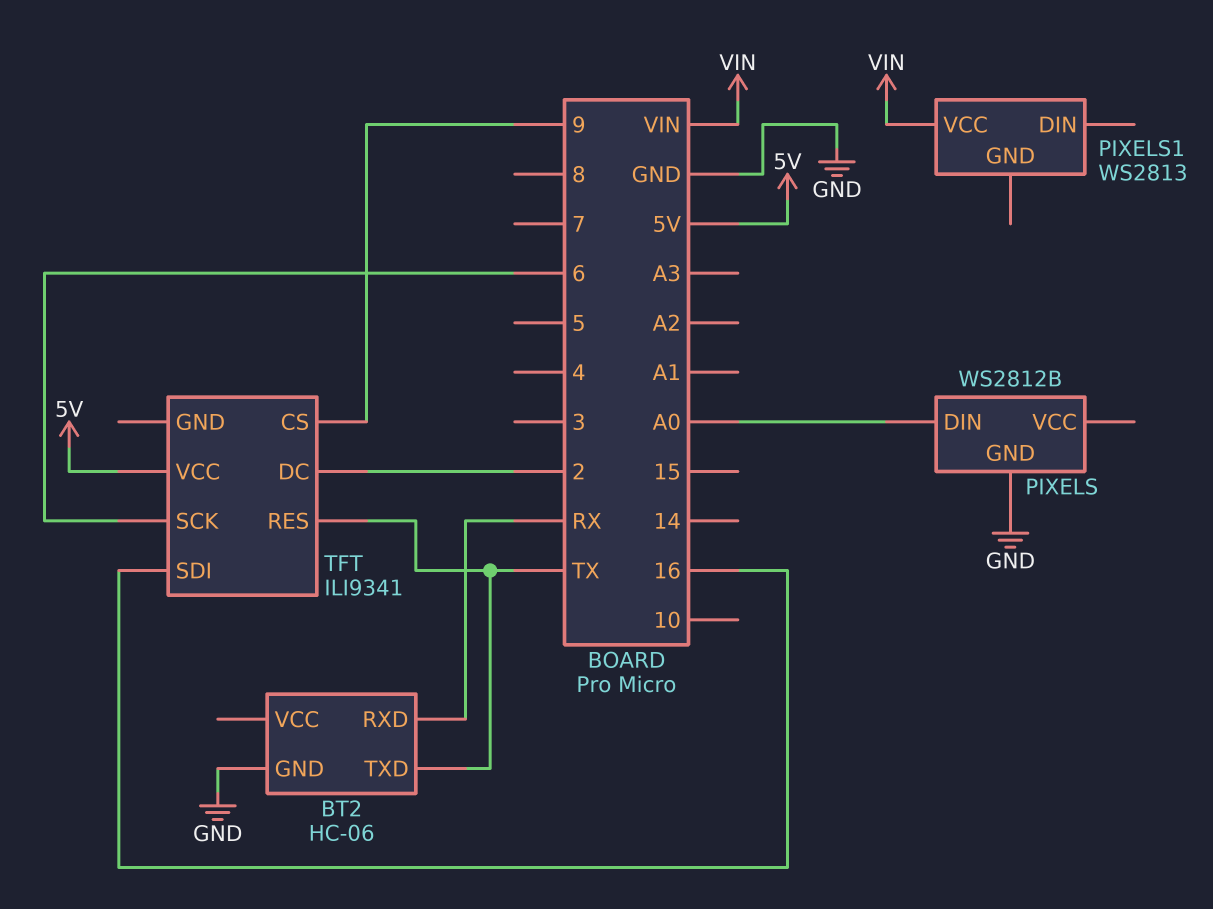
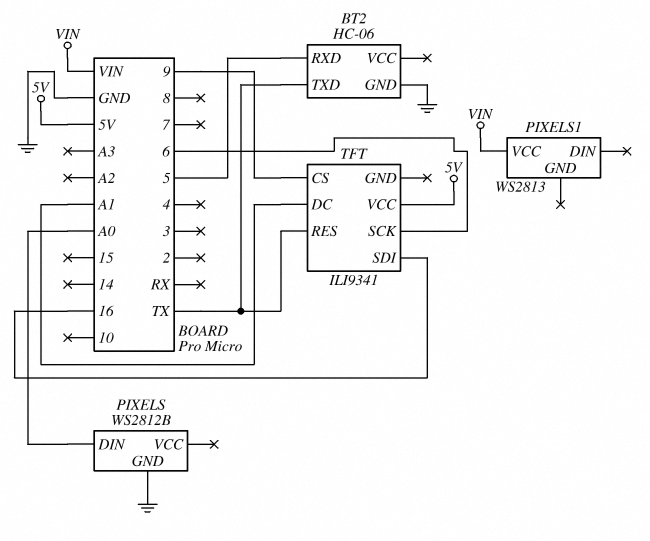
BT2 pin RXD: RX -> 5
TFT pin DC: 2 -> A1

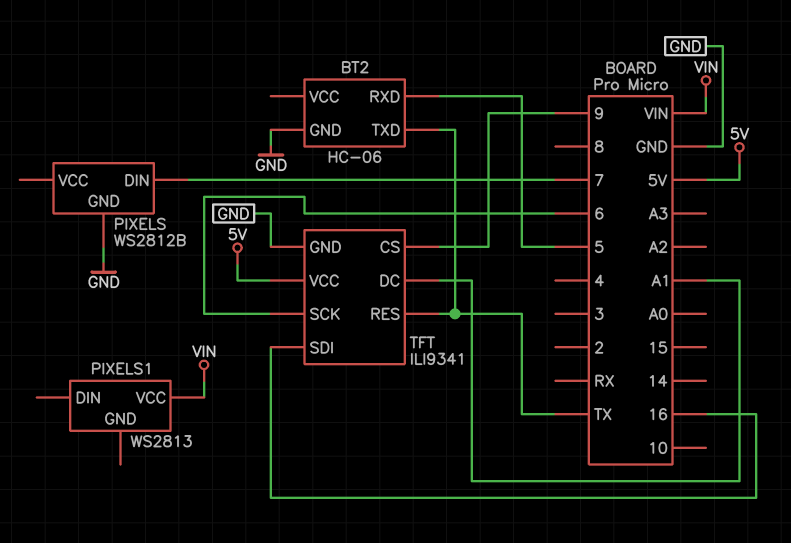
PIXELS pin DIN: A0 -> 7
TFT pin GND: none -> GND

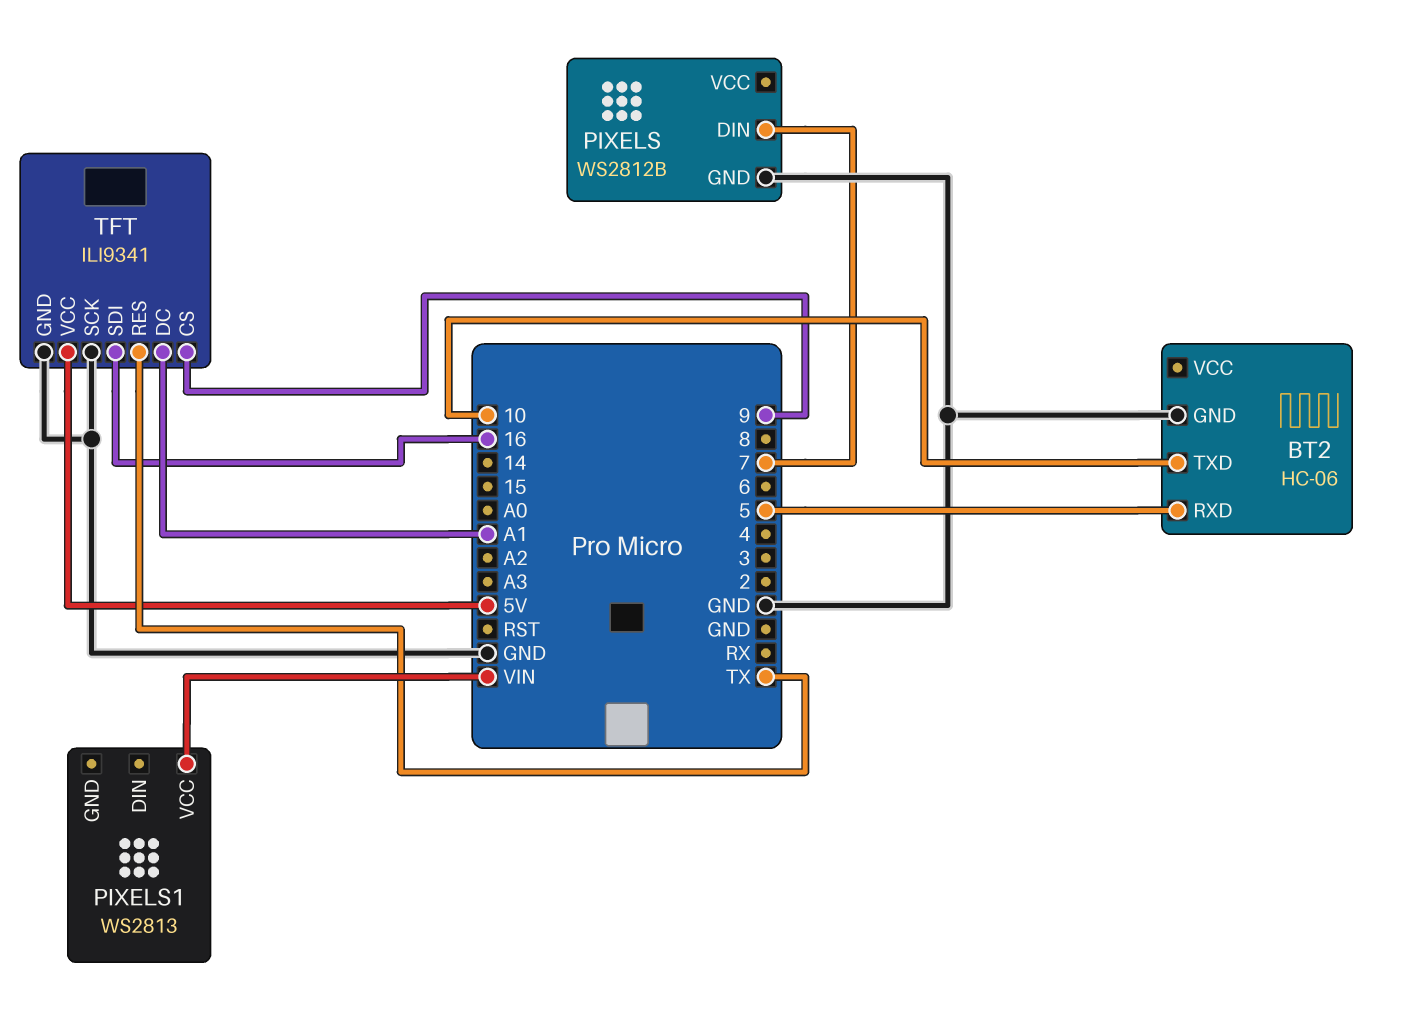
BT2 pin TXD: TX -> 10
TFT pin SCK: 6 -> GND

